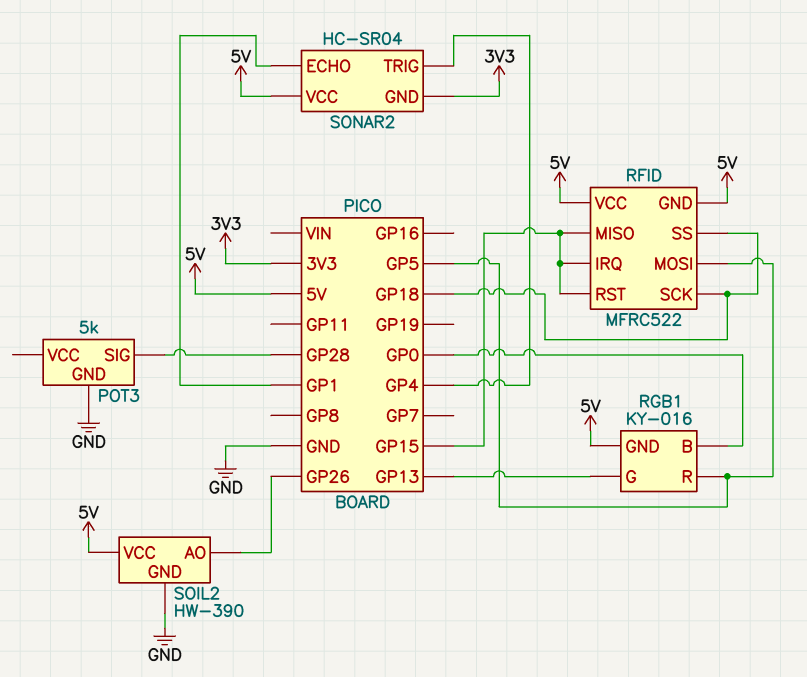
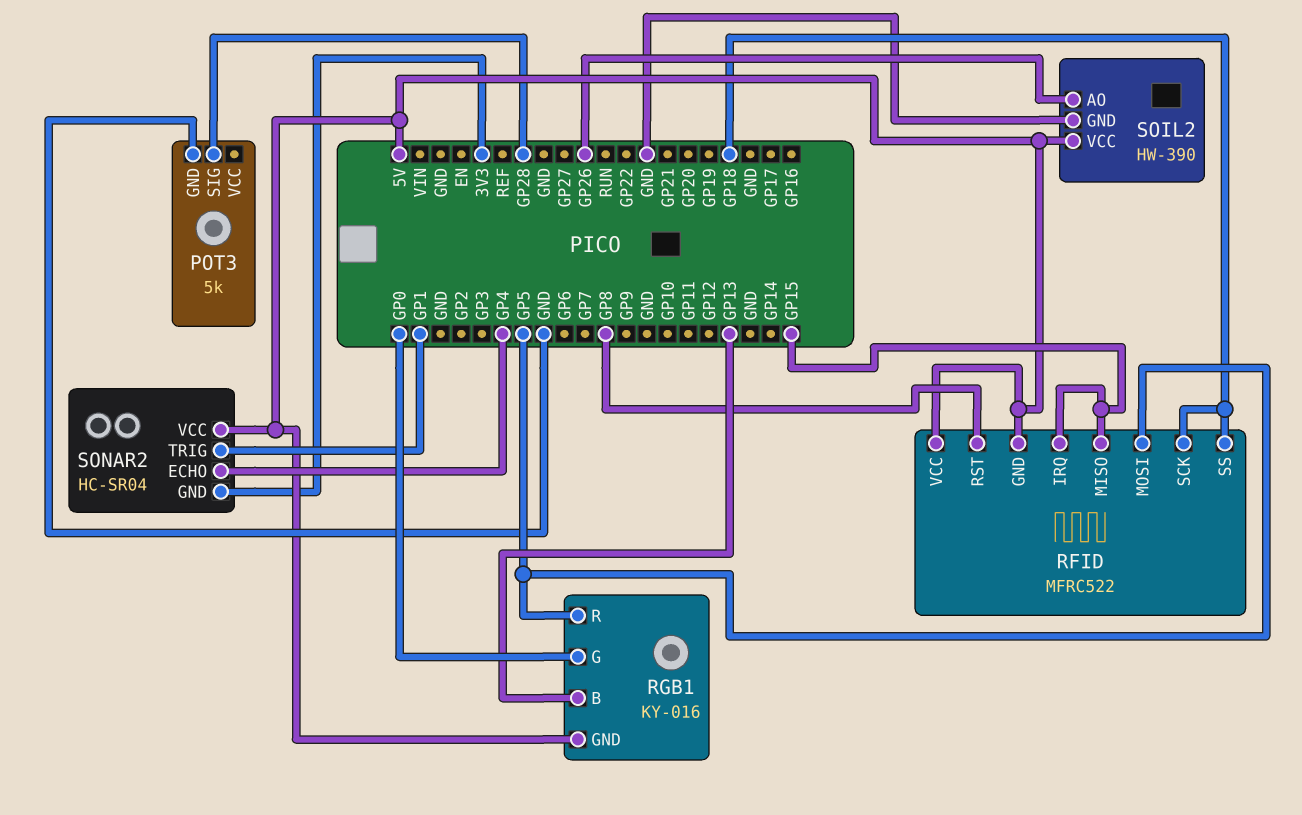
RFID pin RST: GP15 -> GP8
RGB1 pin B: GP0 -> GP13
RGB1 pin G: GP13 -> GP0
SONAR2 pin ECHO: GP1 -> GP4
SONAR2 pin TRIG: GP4 -> GP1

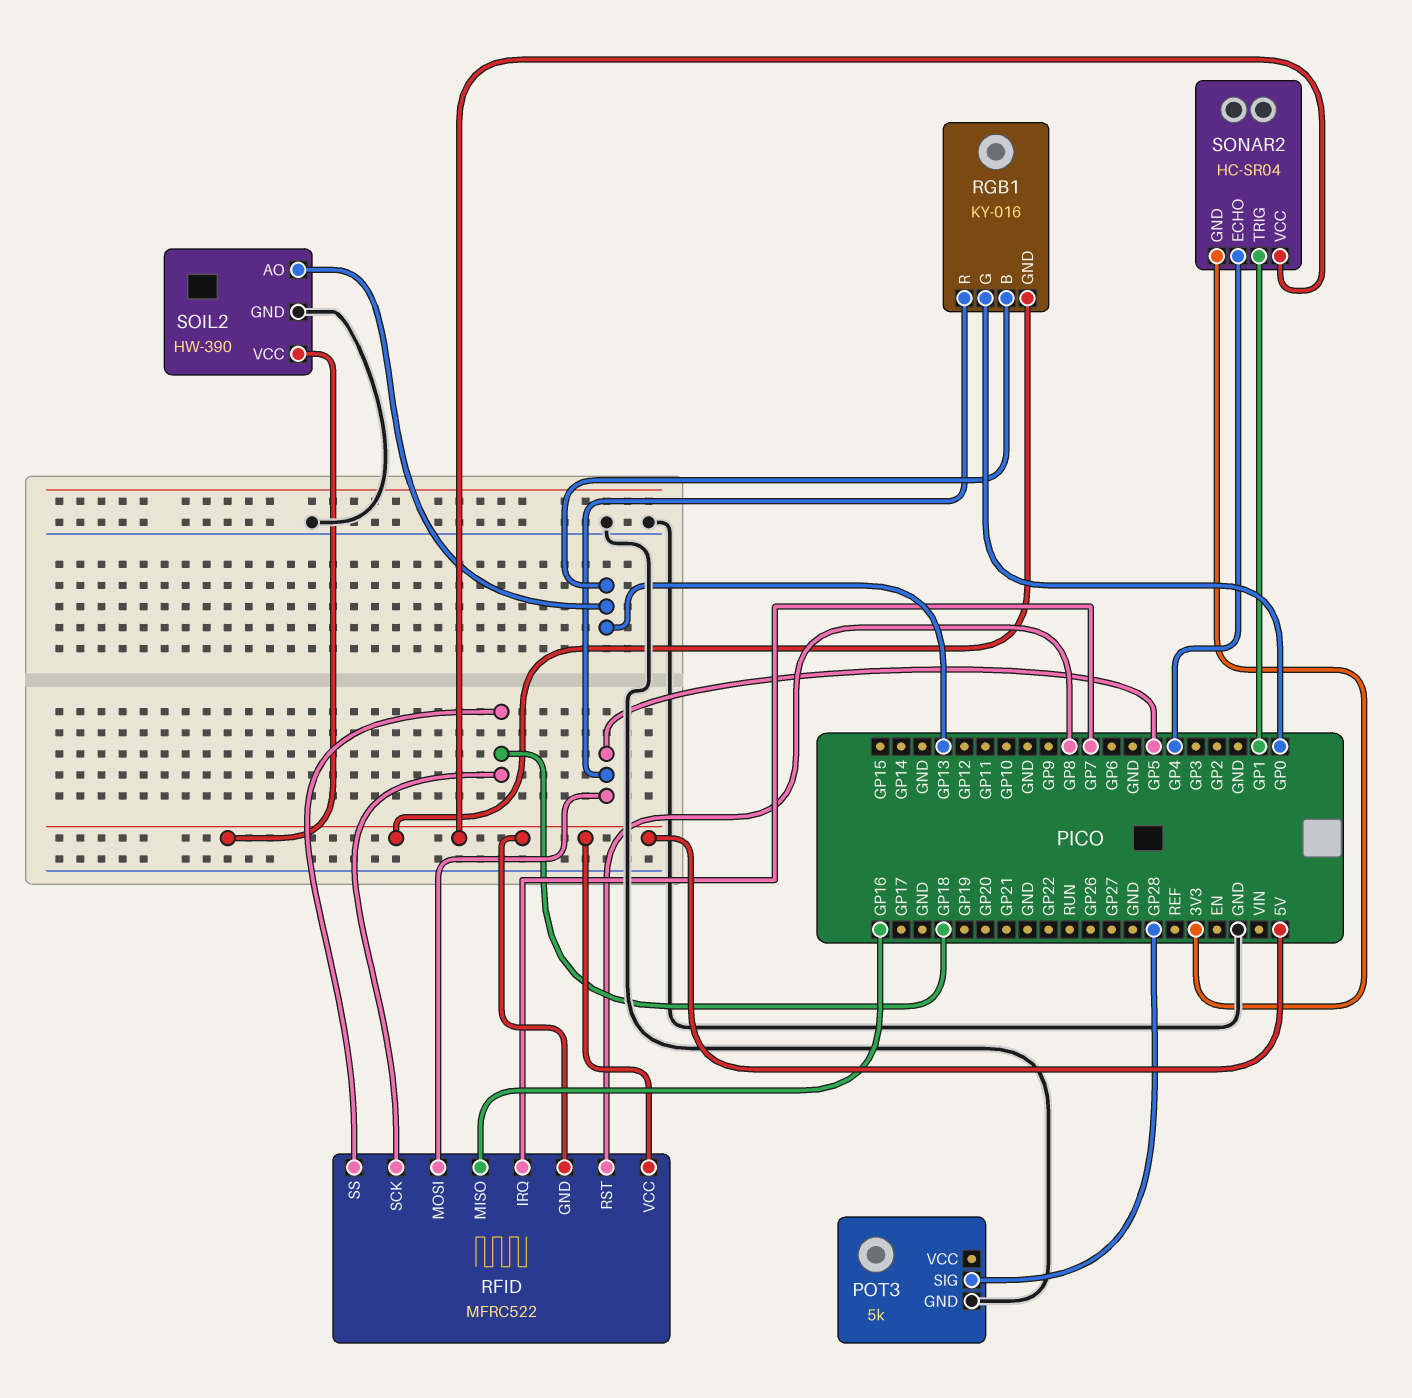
RFID pin IRQ: GP15 -> GP7
RFID pin MISO: GP15 -> GP16
SOIL2 pin AO: GP26 -> GP13

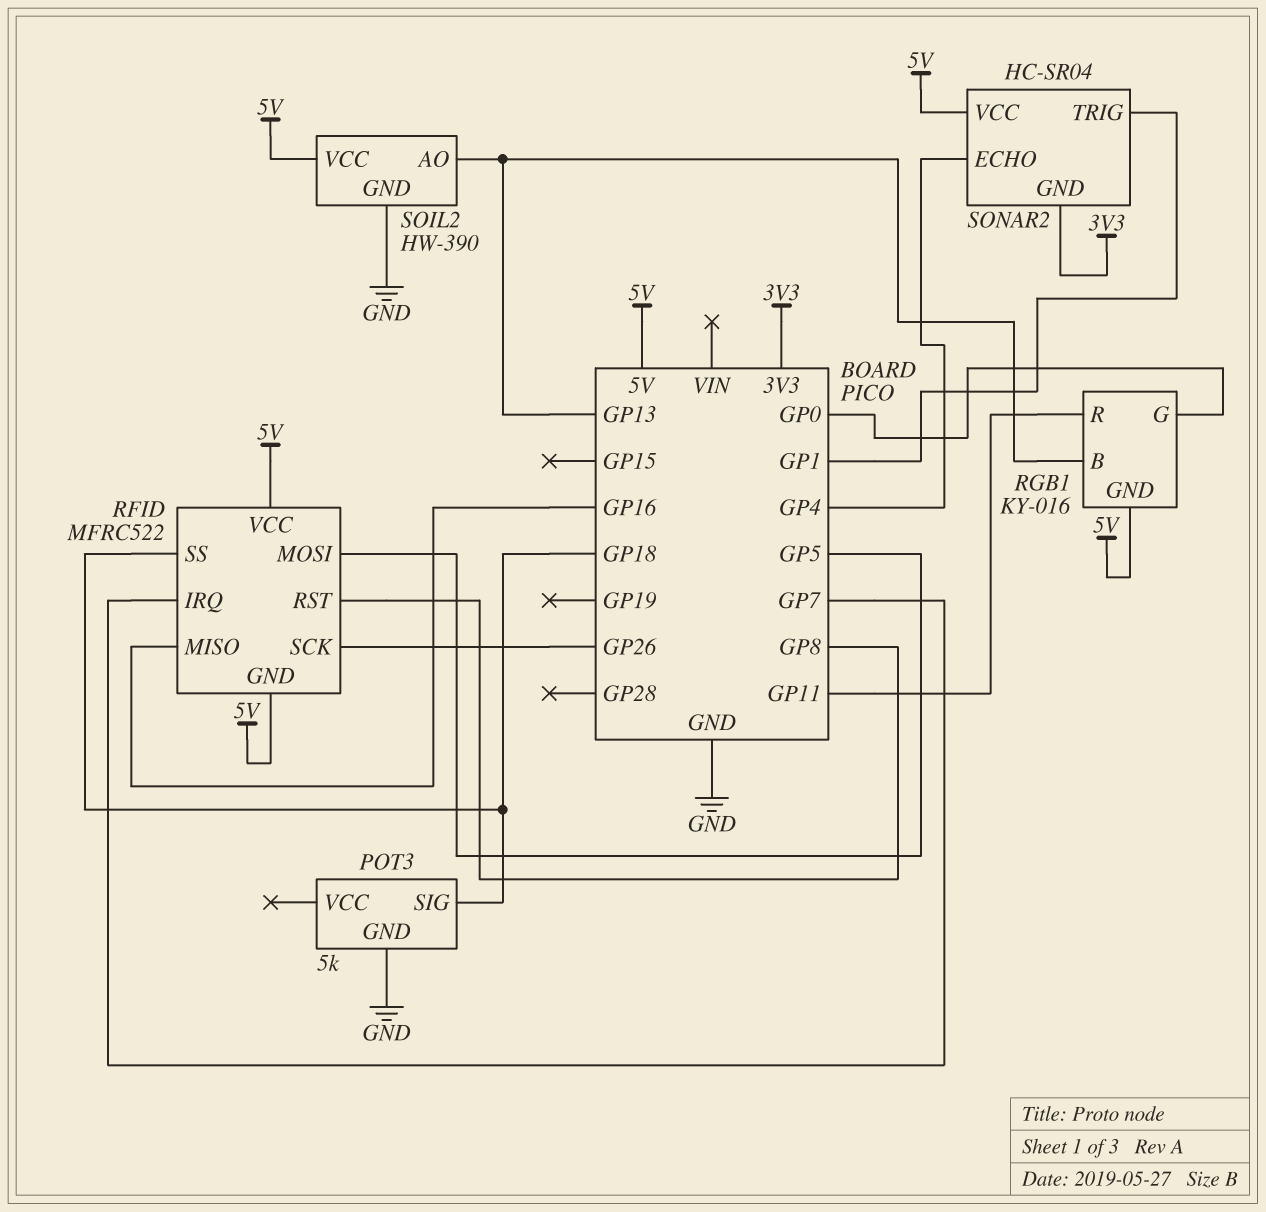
POT3 pin SIG: GP28 -> GP18
RFID pin SCK: GP18 -> GP26
RGB1 pin R: GP5 -> GP11

